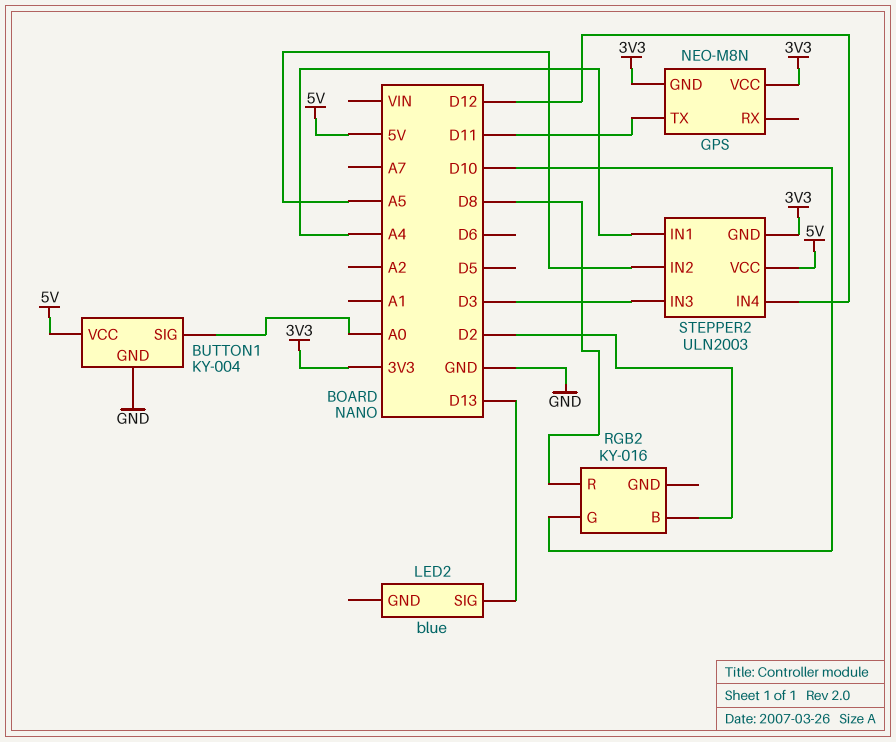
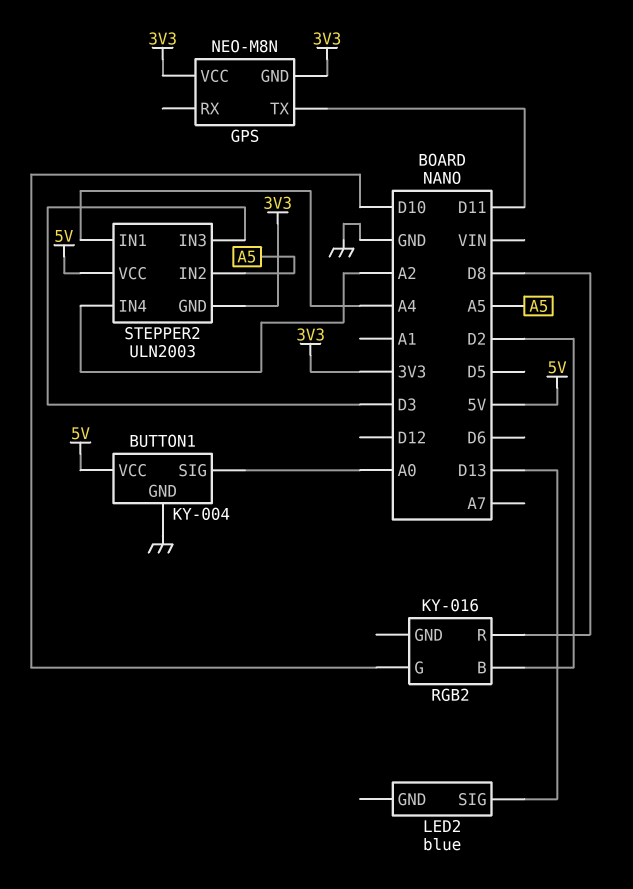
STEPPER2 pin IN4: D12 -> A2

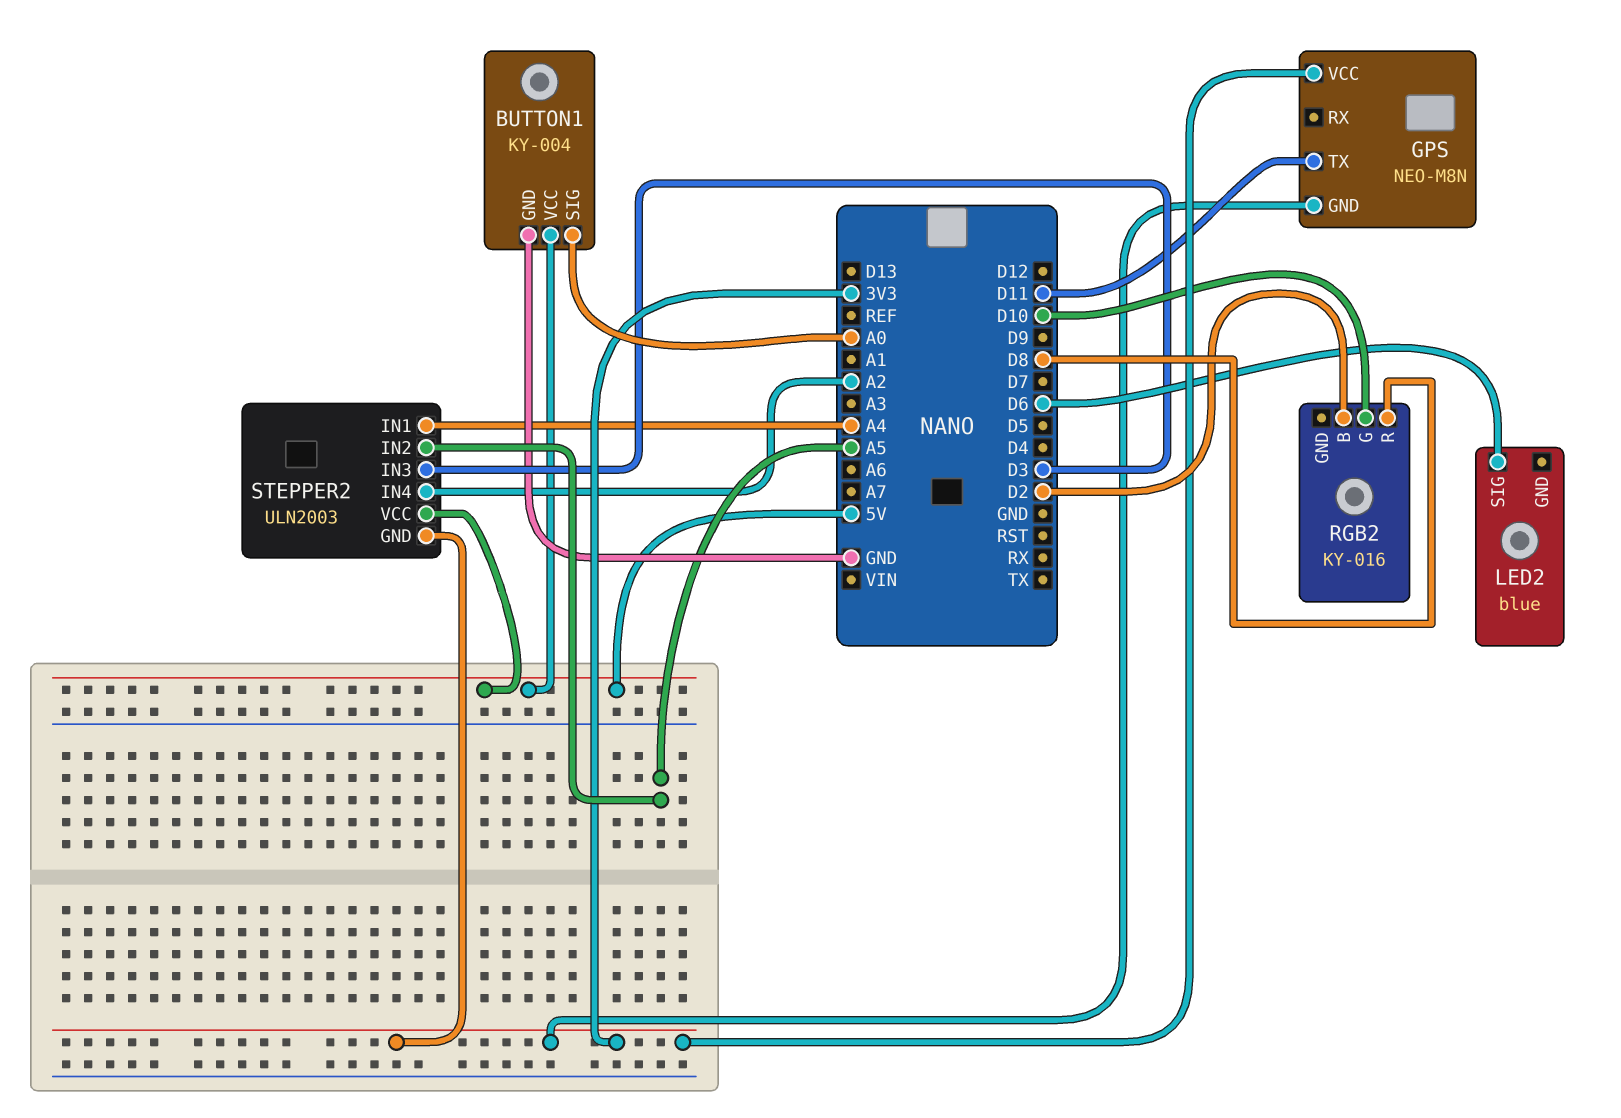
LED2 pin SIG: D13 -> D6

